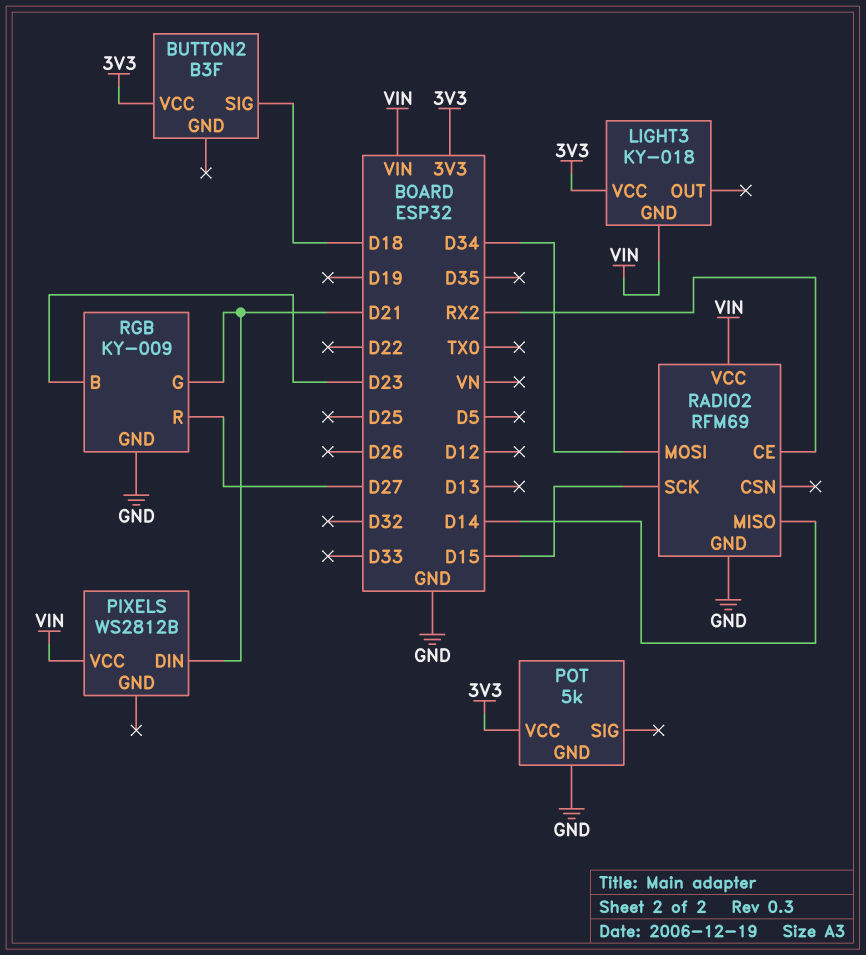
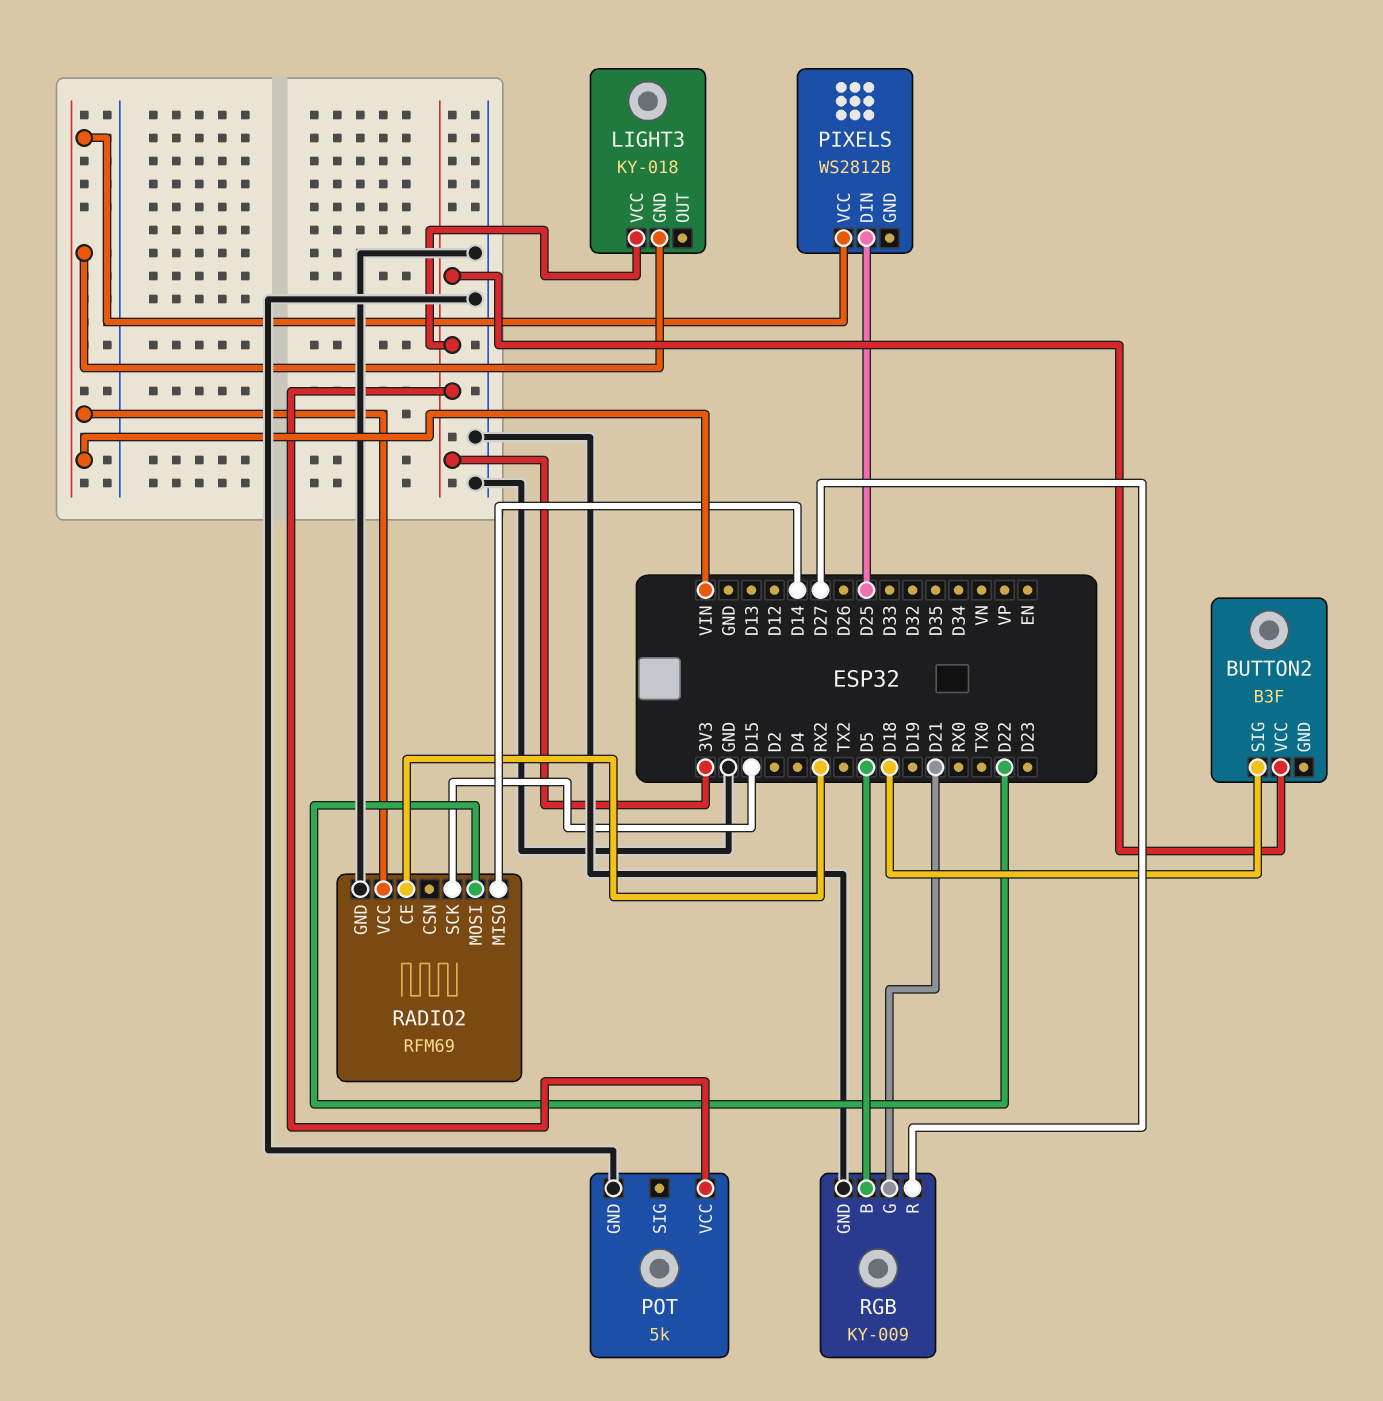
PIXELS pin DIN: D21 -> D25
RADIO2 pin MOSI: D34 -> D22
RGB pin B: D23 -> D5

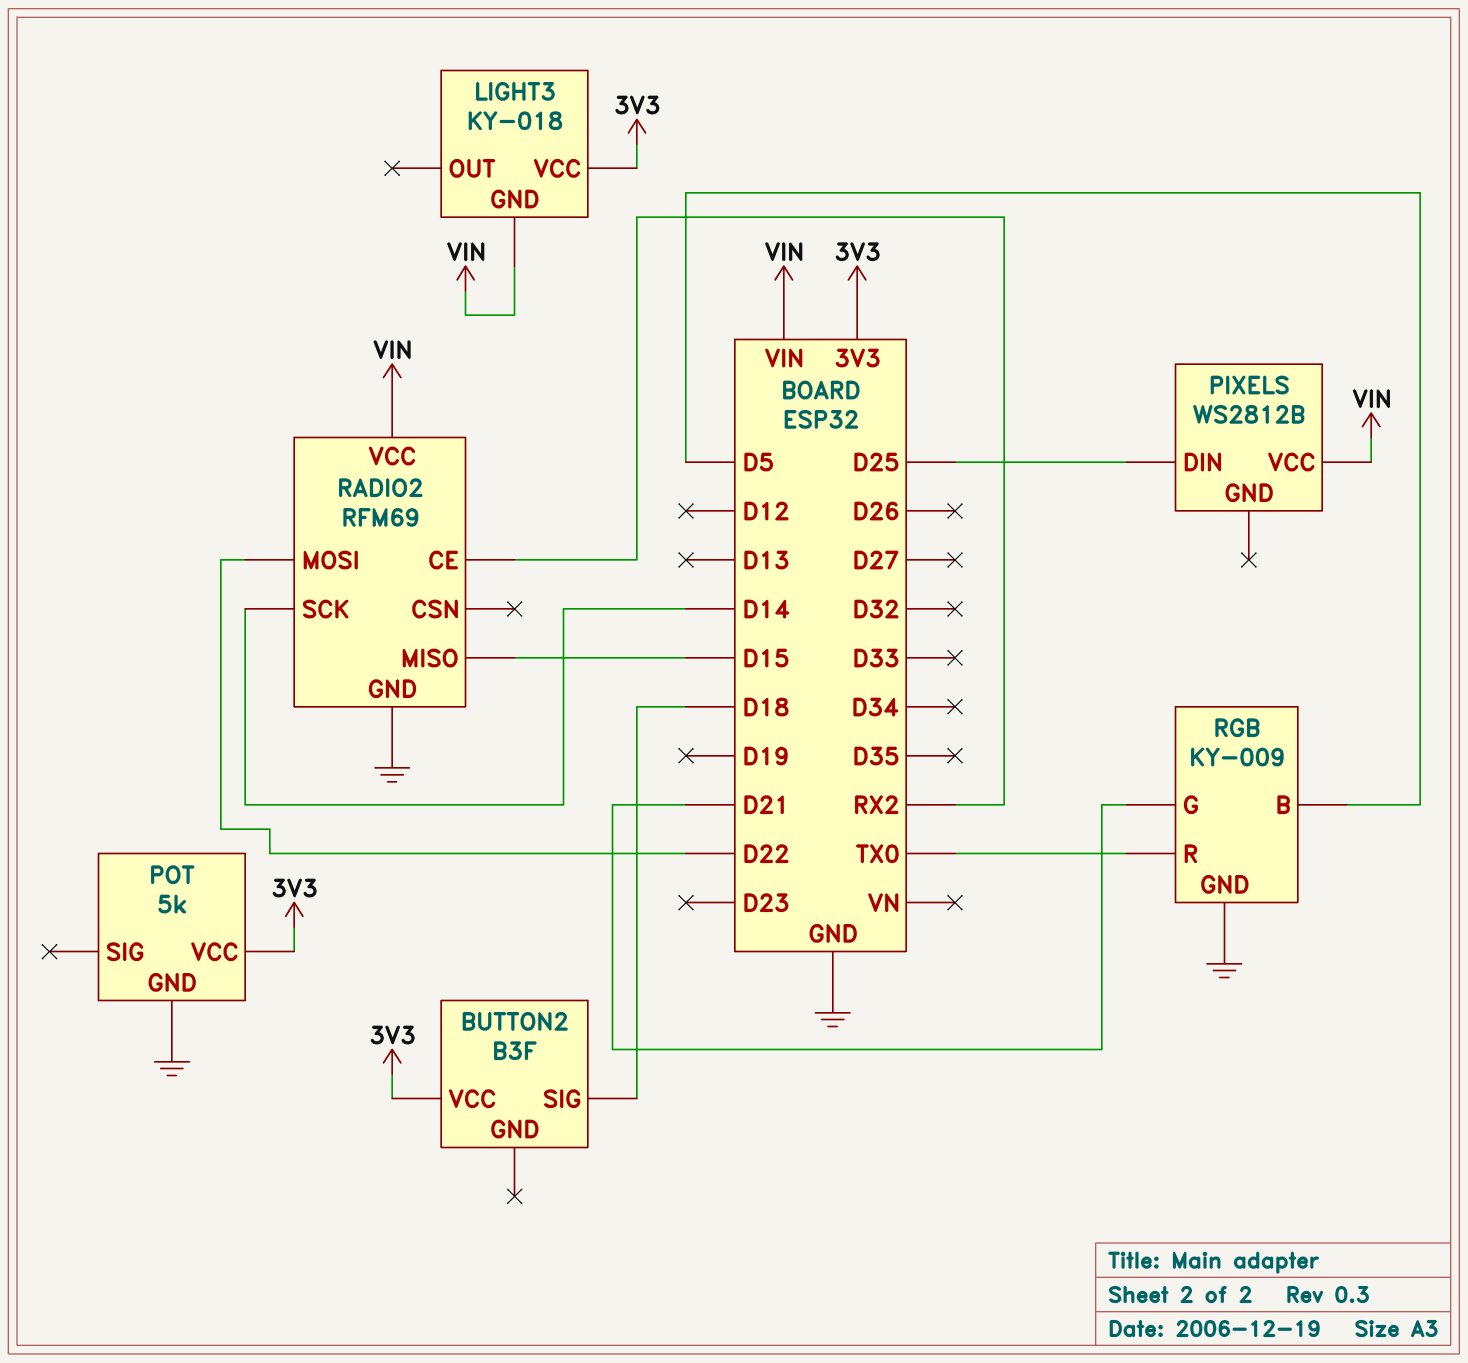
RADIO2 pin MISO: D14 -> D15
RADIO2 pin SCK: D15 -> D14
RGB pin R: D27 -> TX0

